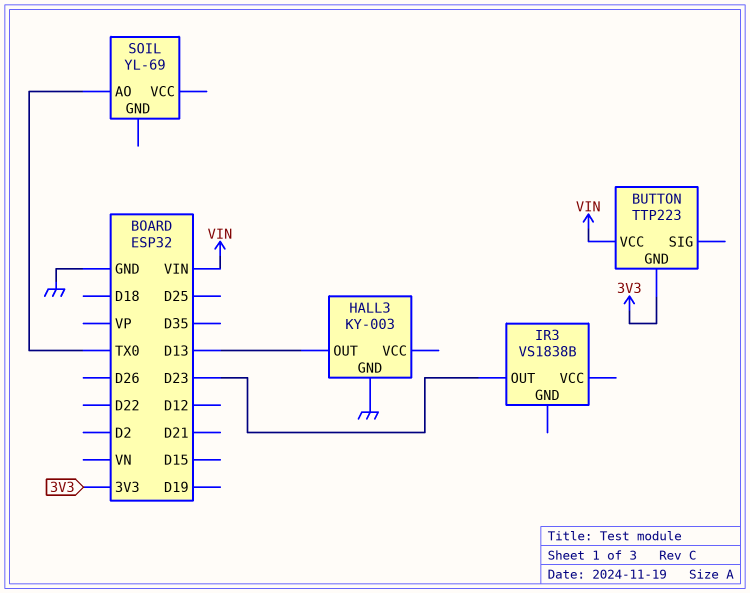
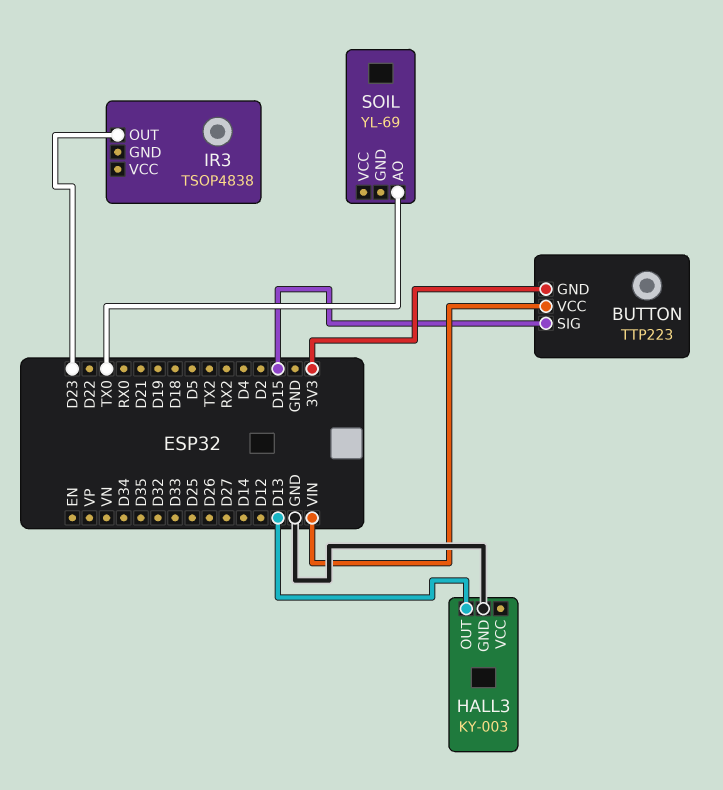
BUTTON pin SIG: none -> D15
IR3: VS1838B -> TSOP4838

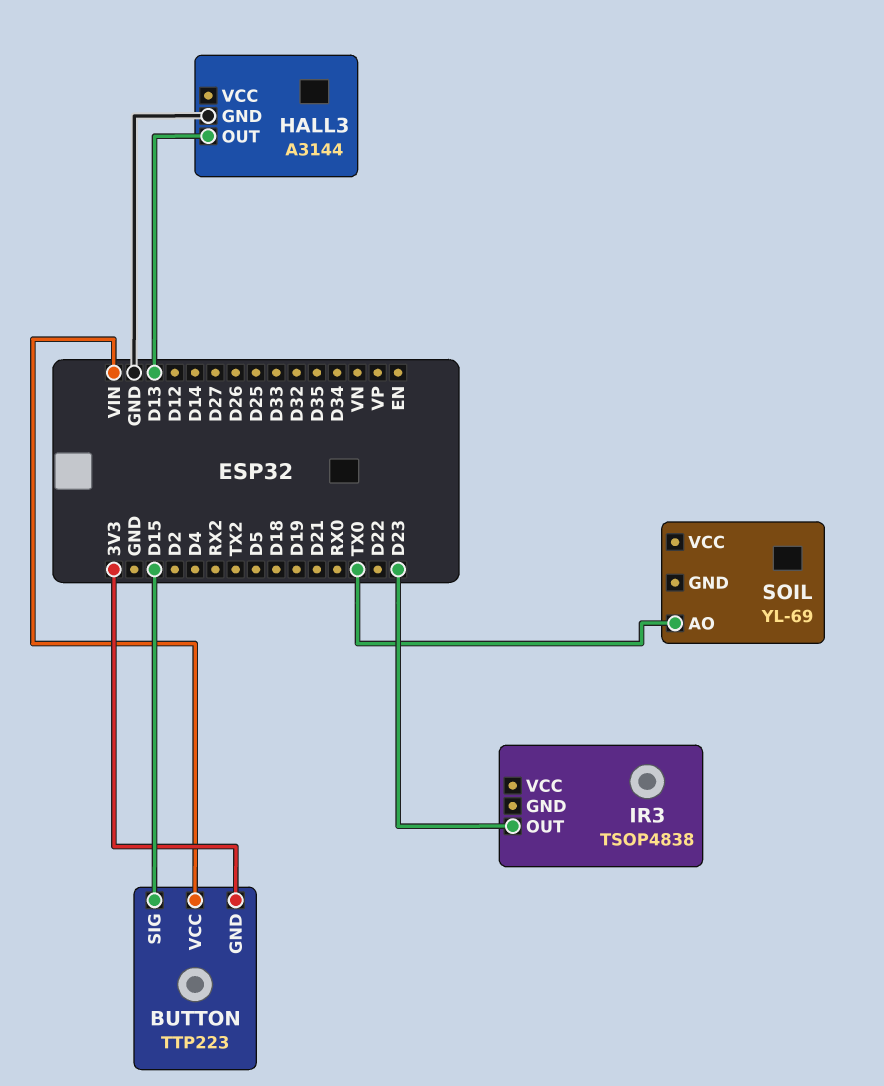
HALL3: KY-003 -> A3144

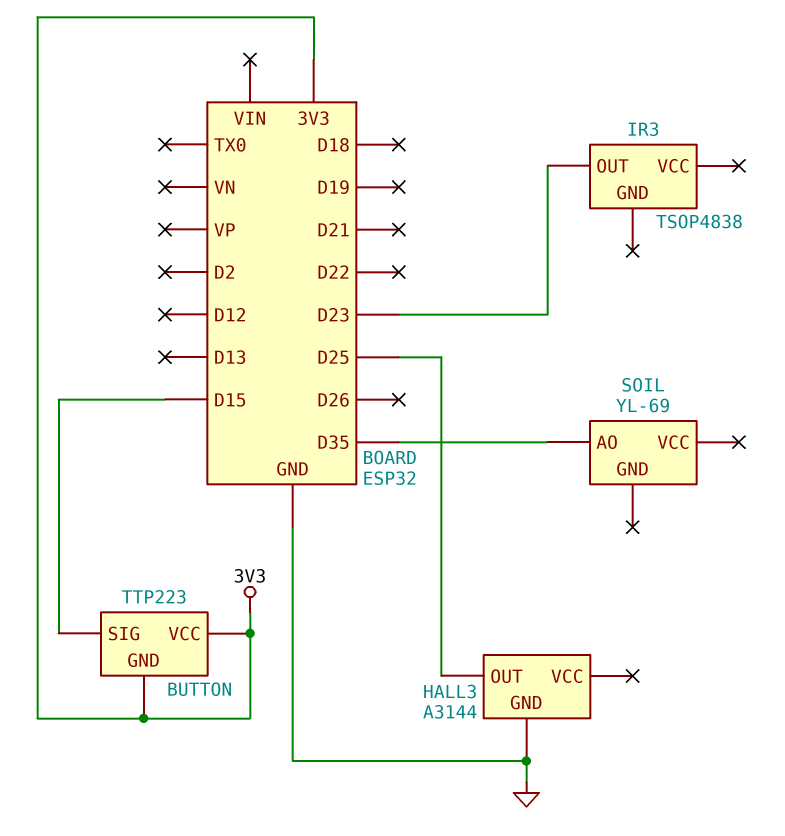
BUTTON pin VCC: VIN -> 3V3
HALL3 pin OUT: D13 -> D25
SOIL pin AO: TX0 -> D35

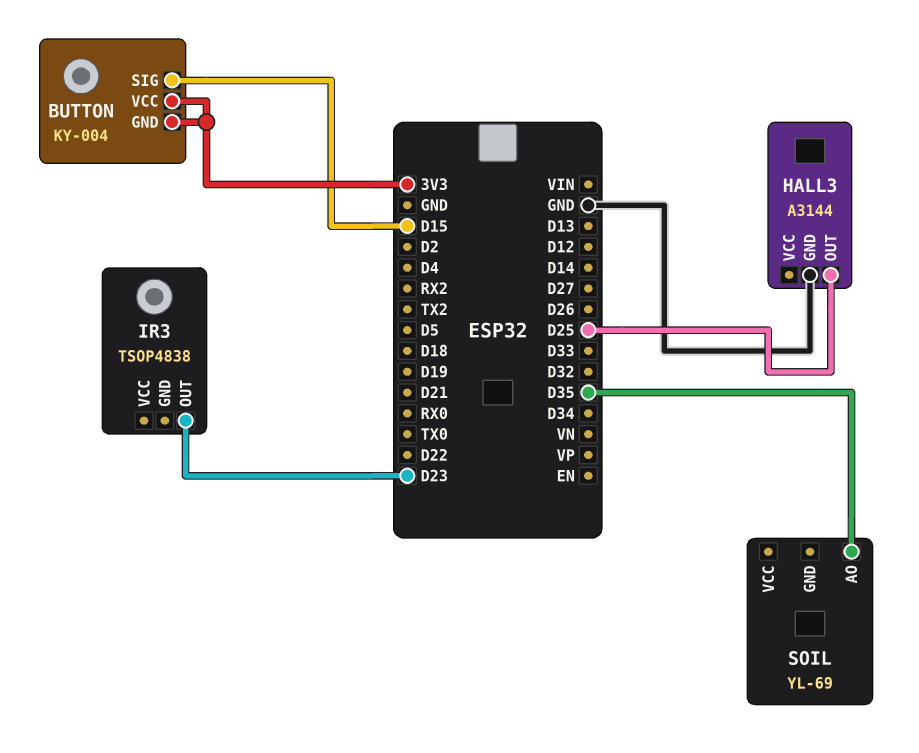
BUTTON: TTP223 -> KY-004

